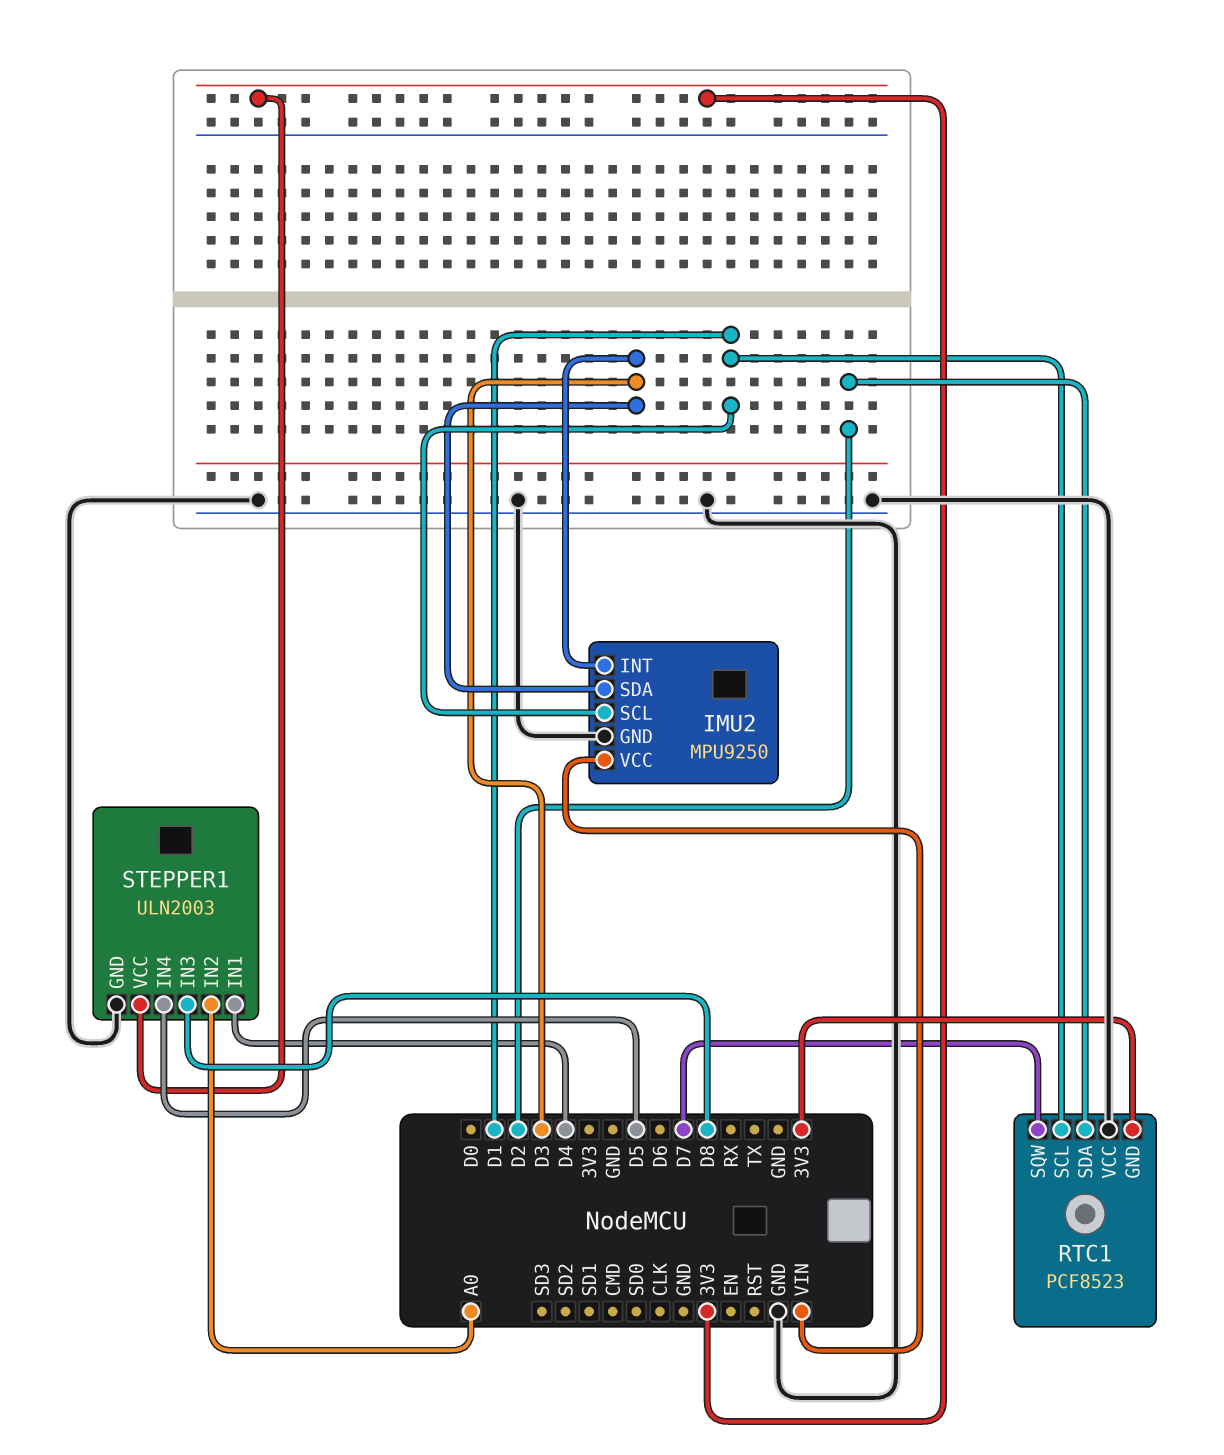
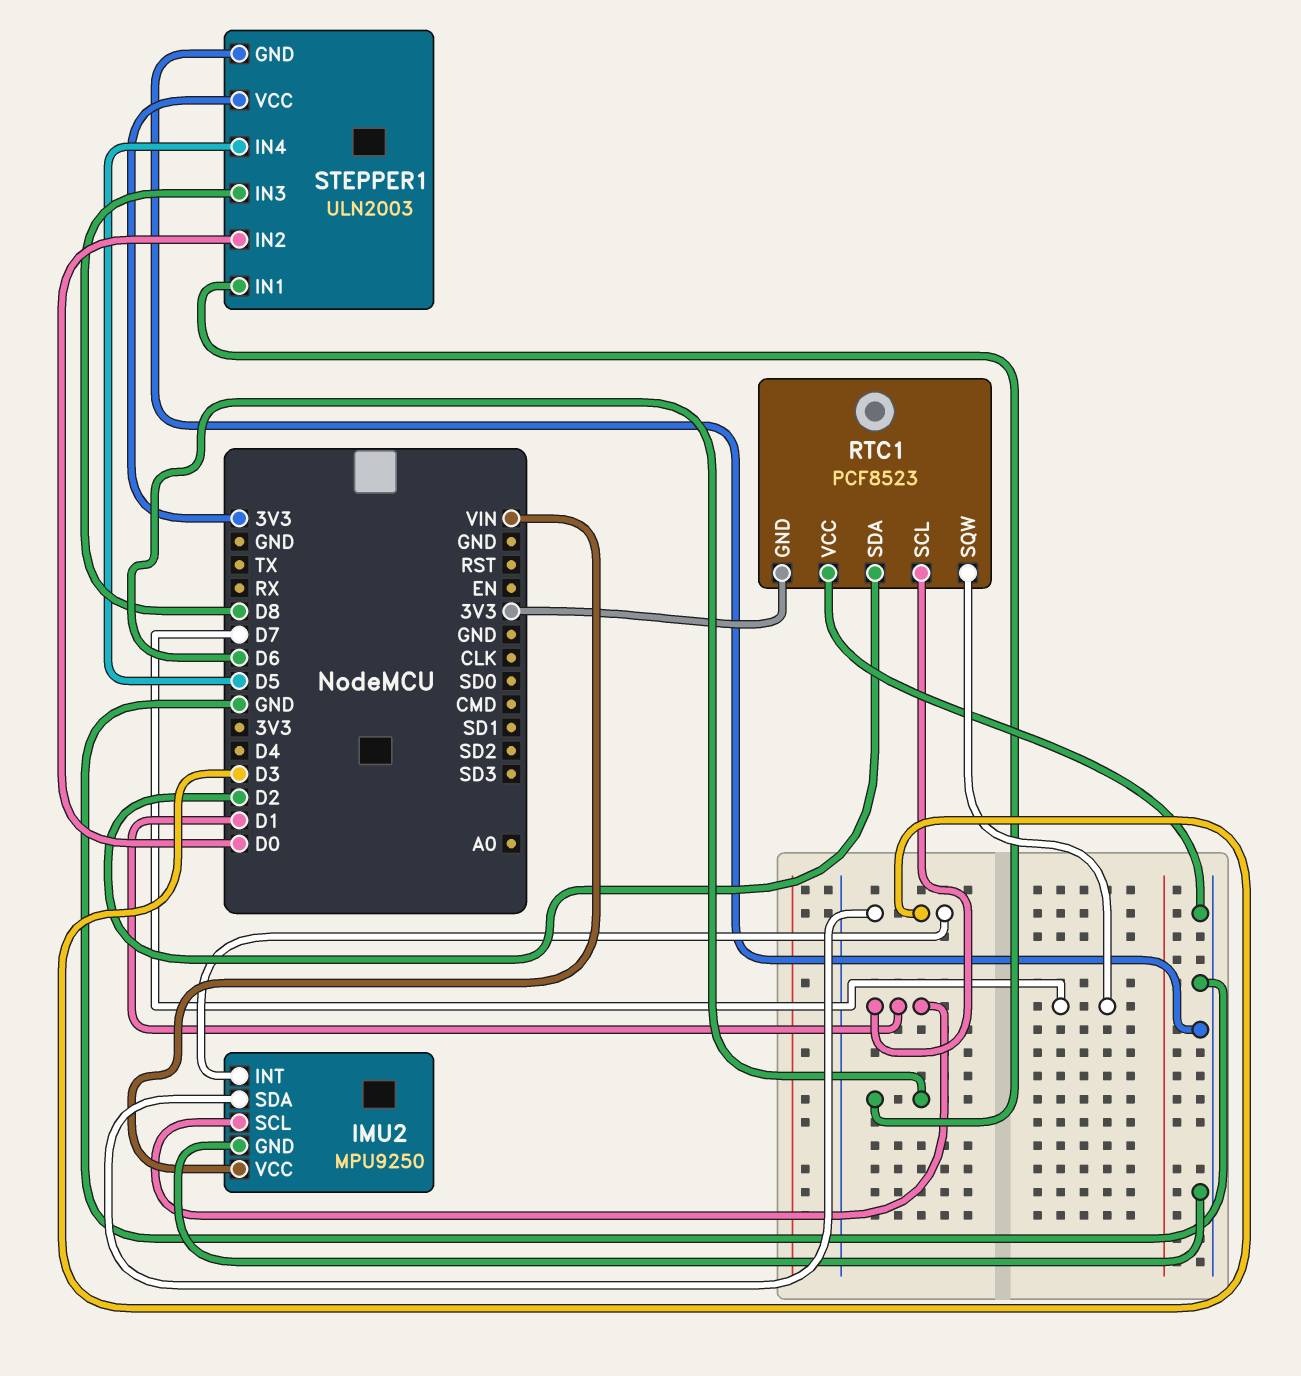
STEPPER1 pin IN1: D4 -> D6
STEPPER1 pin IN2: A0 -> D0

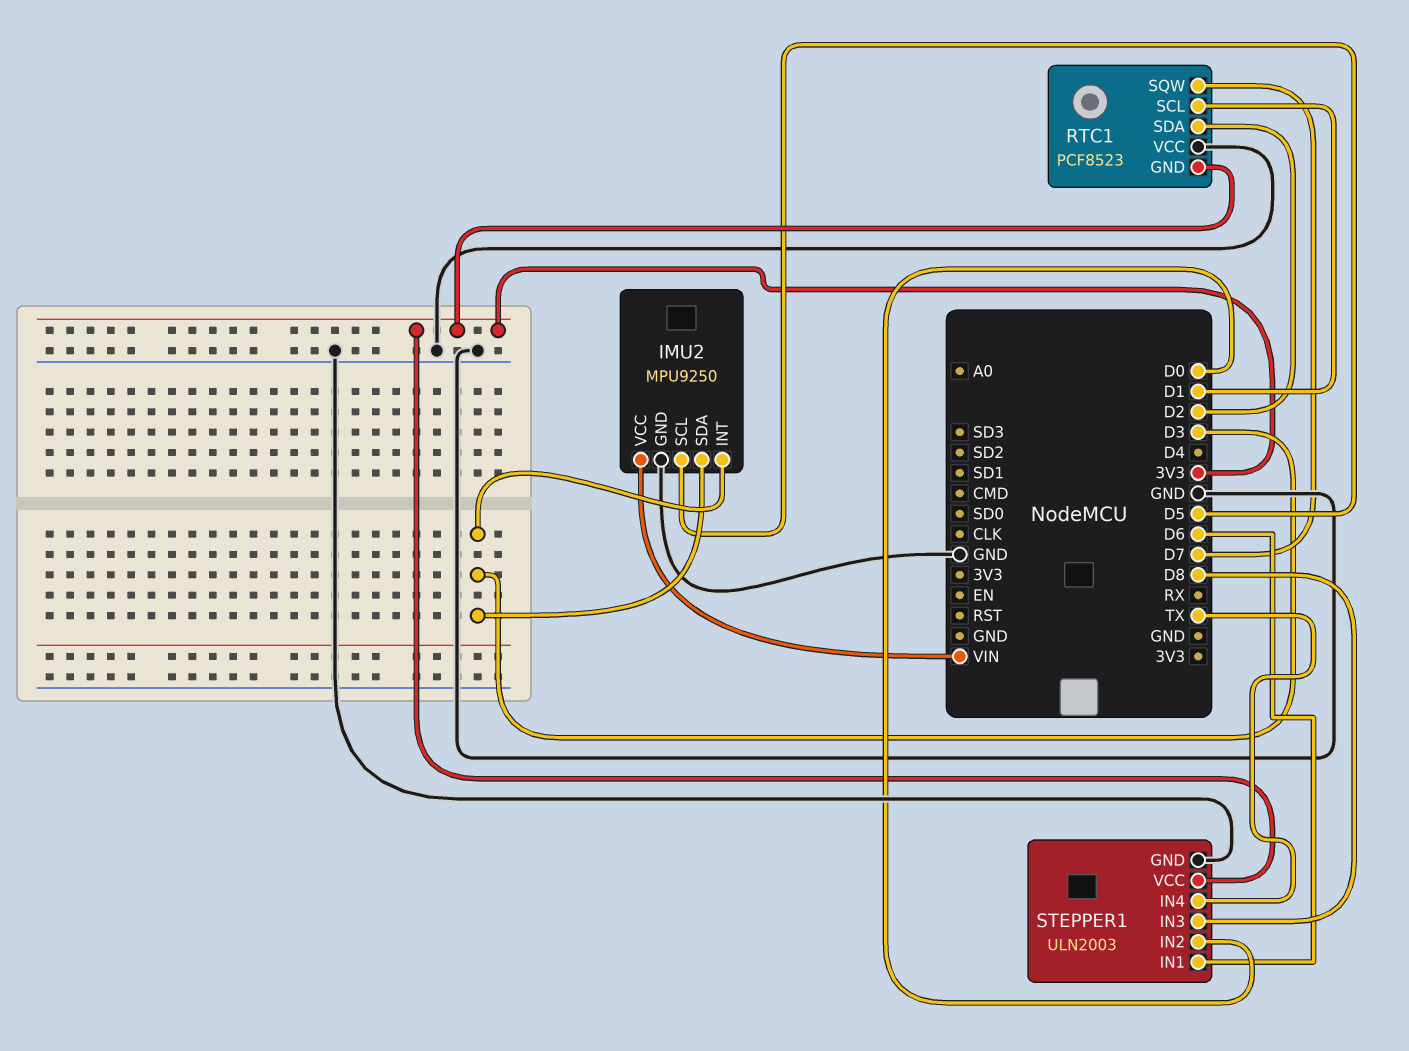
IMU2 pin SCL: D1 -> D5
STEPPER1 pin IN4: D5 -> TX

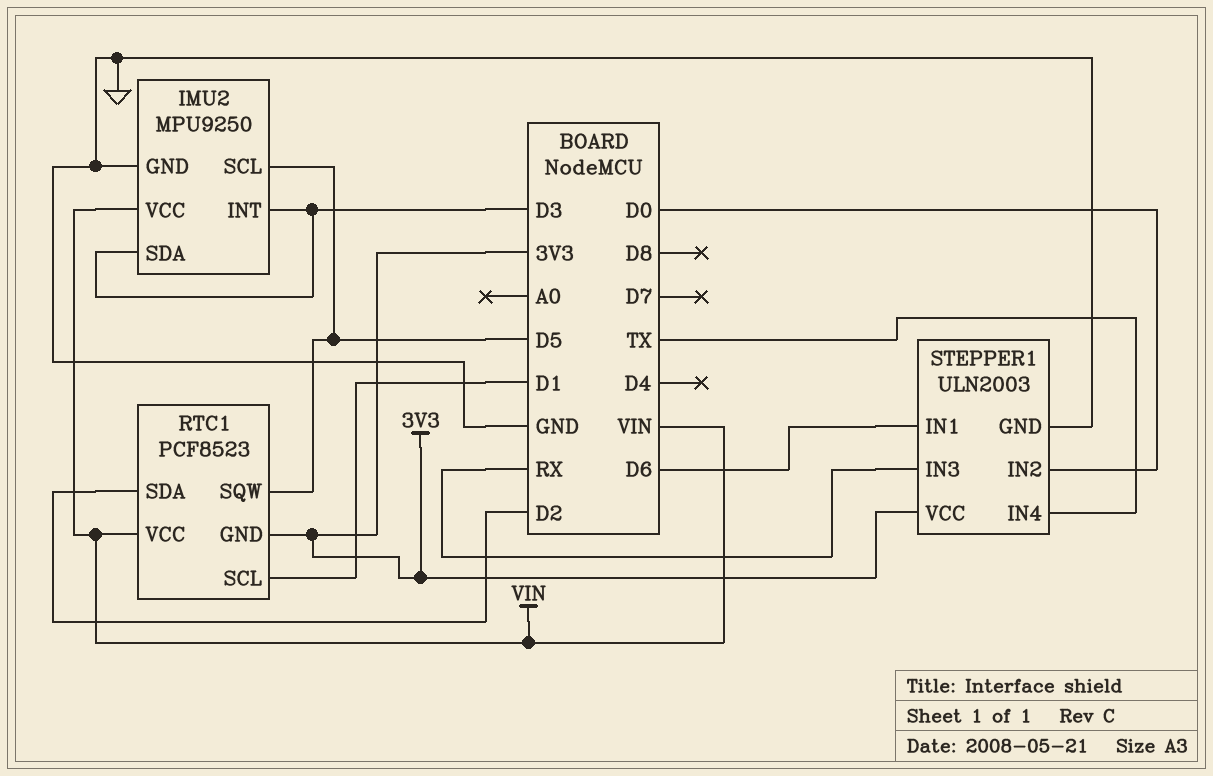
RTC1 pin SQW: D7 -> D5
RTC1 pin VCC: GND -> VIN
STEPPER1 pin IN3: D8 -> RX

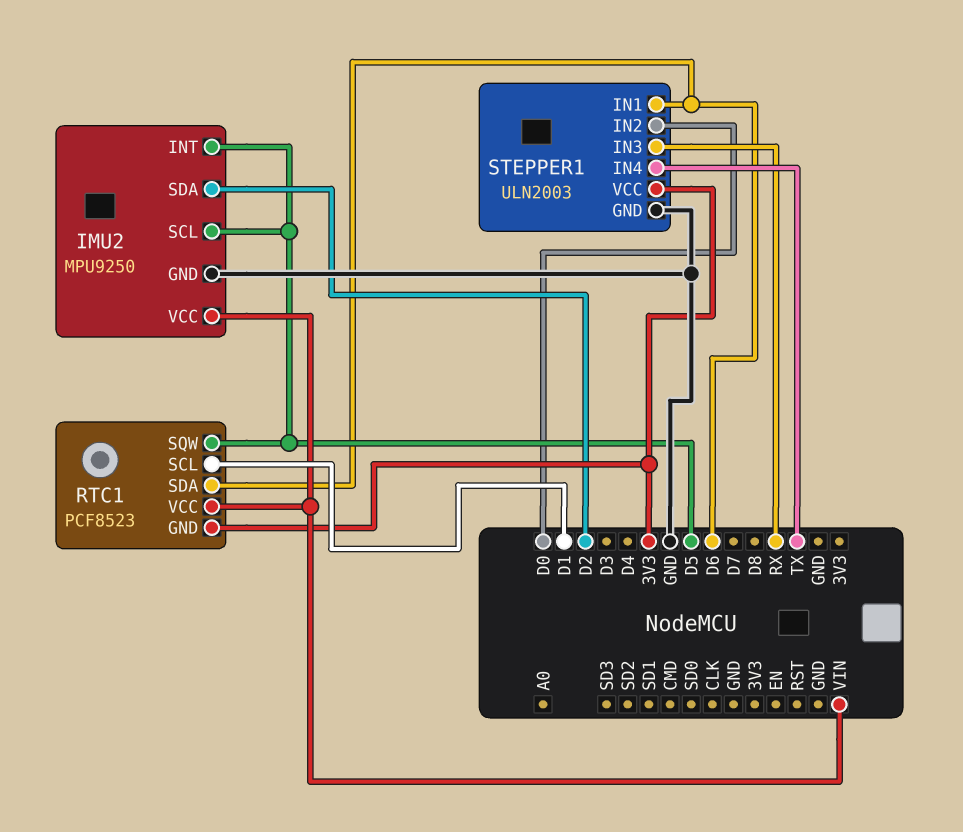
IMU2 pin INT: D3 -> D5
IMU2 pin SDA: D3 -> D2
RTC1 pin SDA: D2 -> D6

